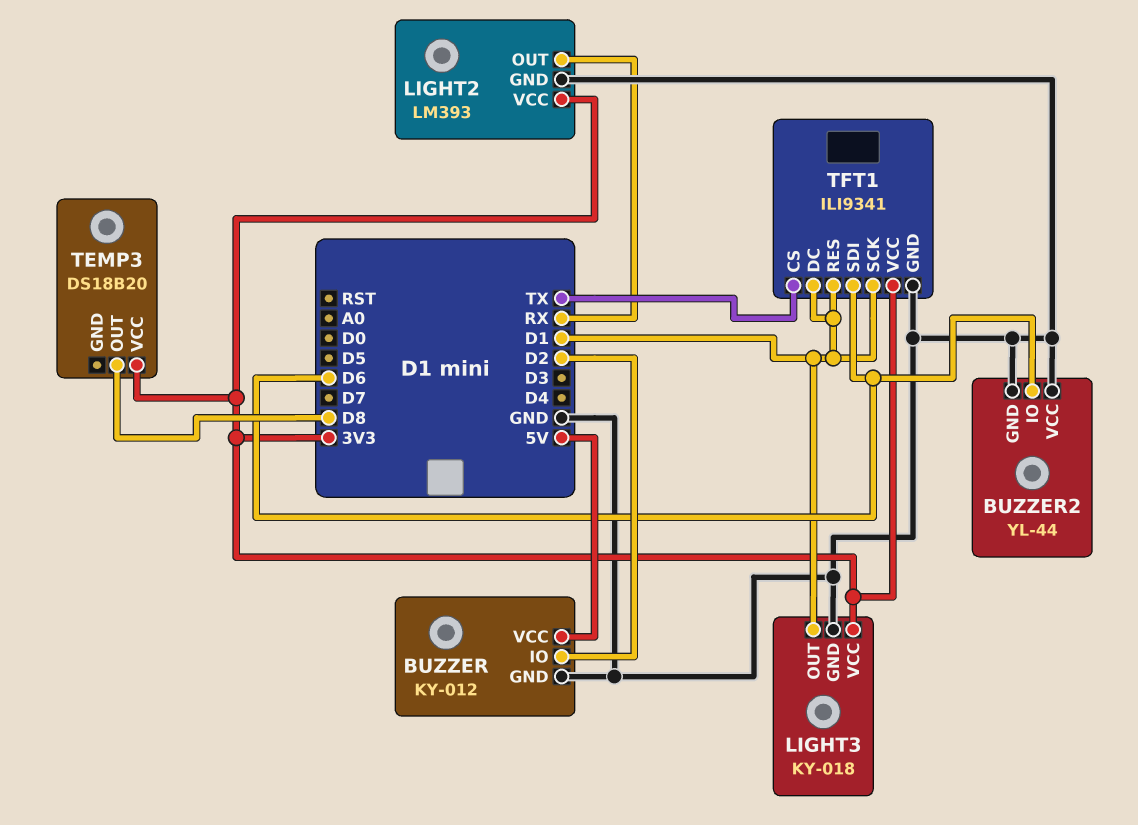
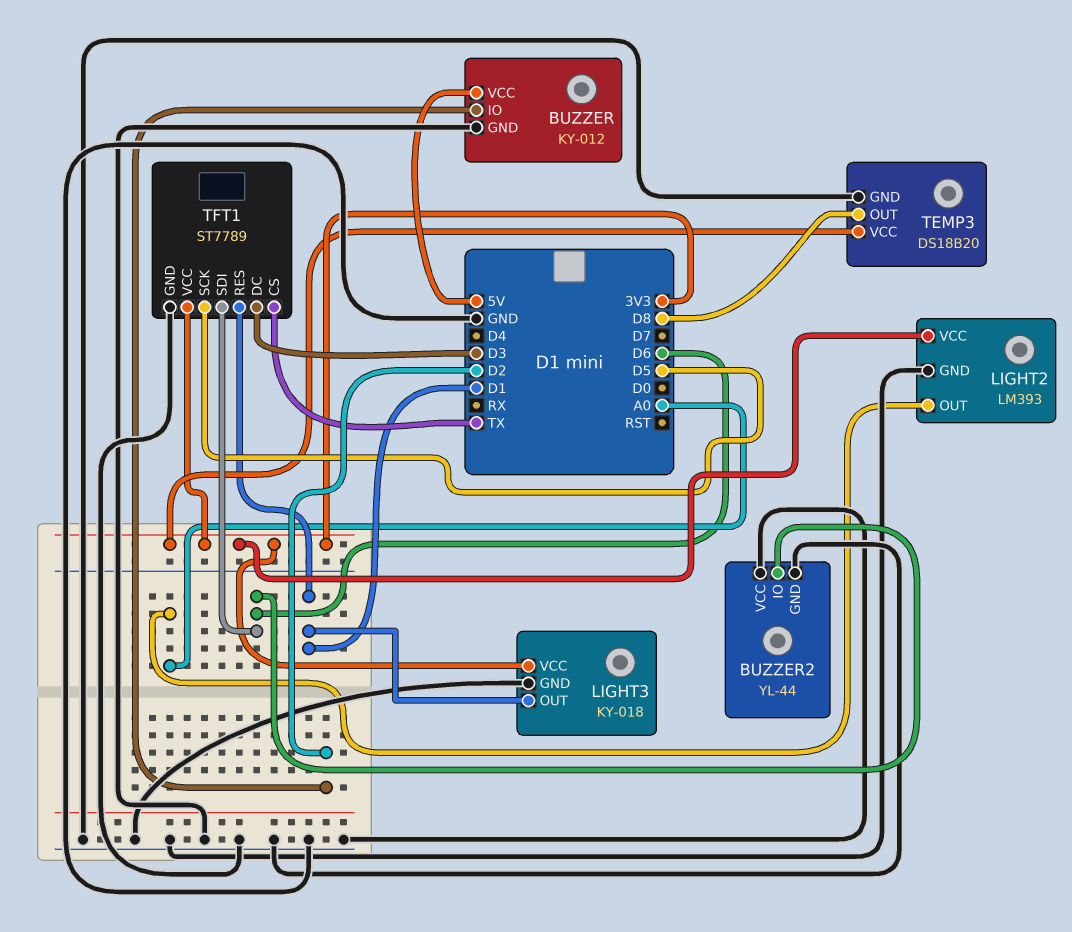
LIGHT2 pin OUT: RX -> A0
TEMP3 pin GND: none -> GND
TFT1: ILI9341 -> ST7789
TFT1 pin DC: D1 -> D3
TFT1 pin SCK: D1 -> D5

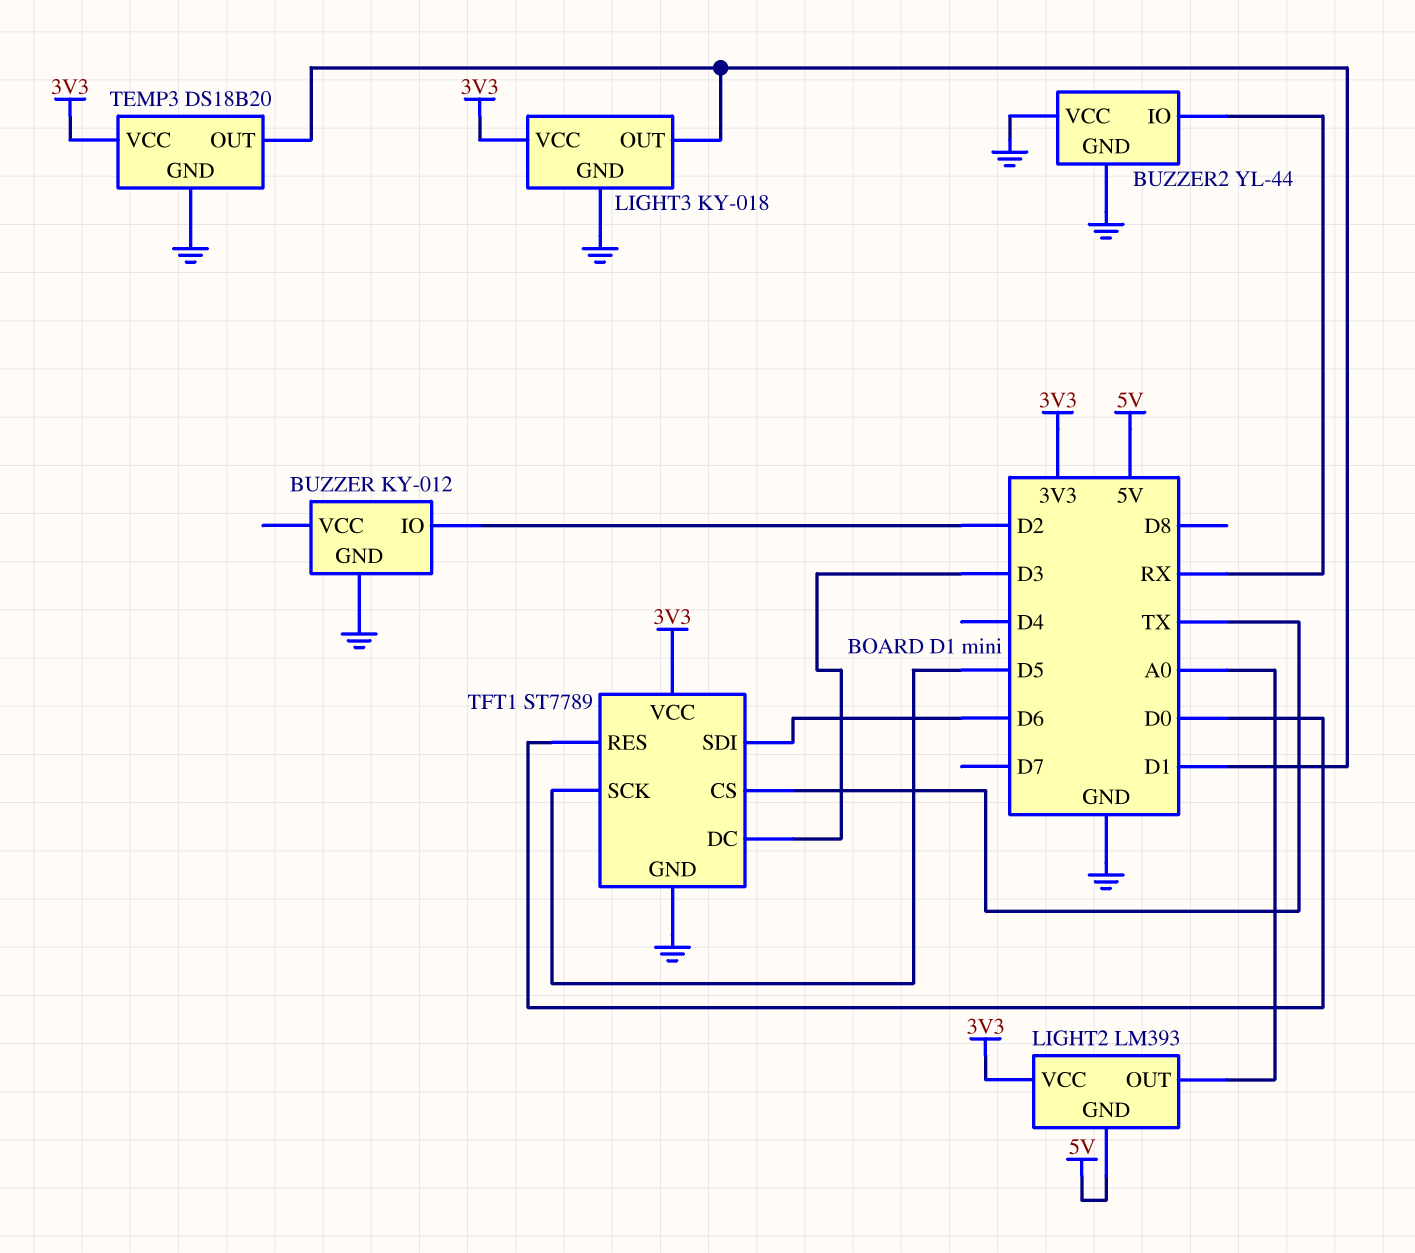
BUZZER pin VCC: 5V -> none
BUZZER2 pin IO: D6 -> RX
LIGHT2 pin GND: GND -> 5V
TEMP3 pin OUT: D8 -> D1
TFT1 pin RES: D1 -> D0

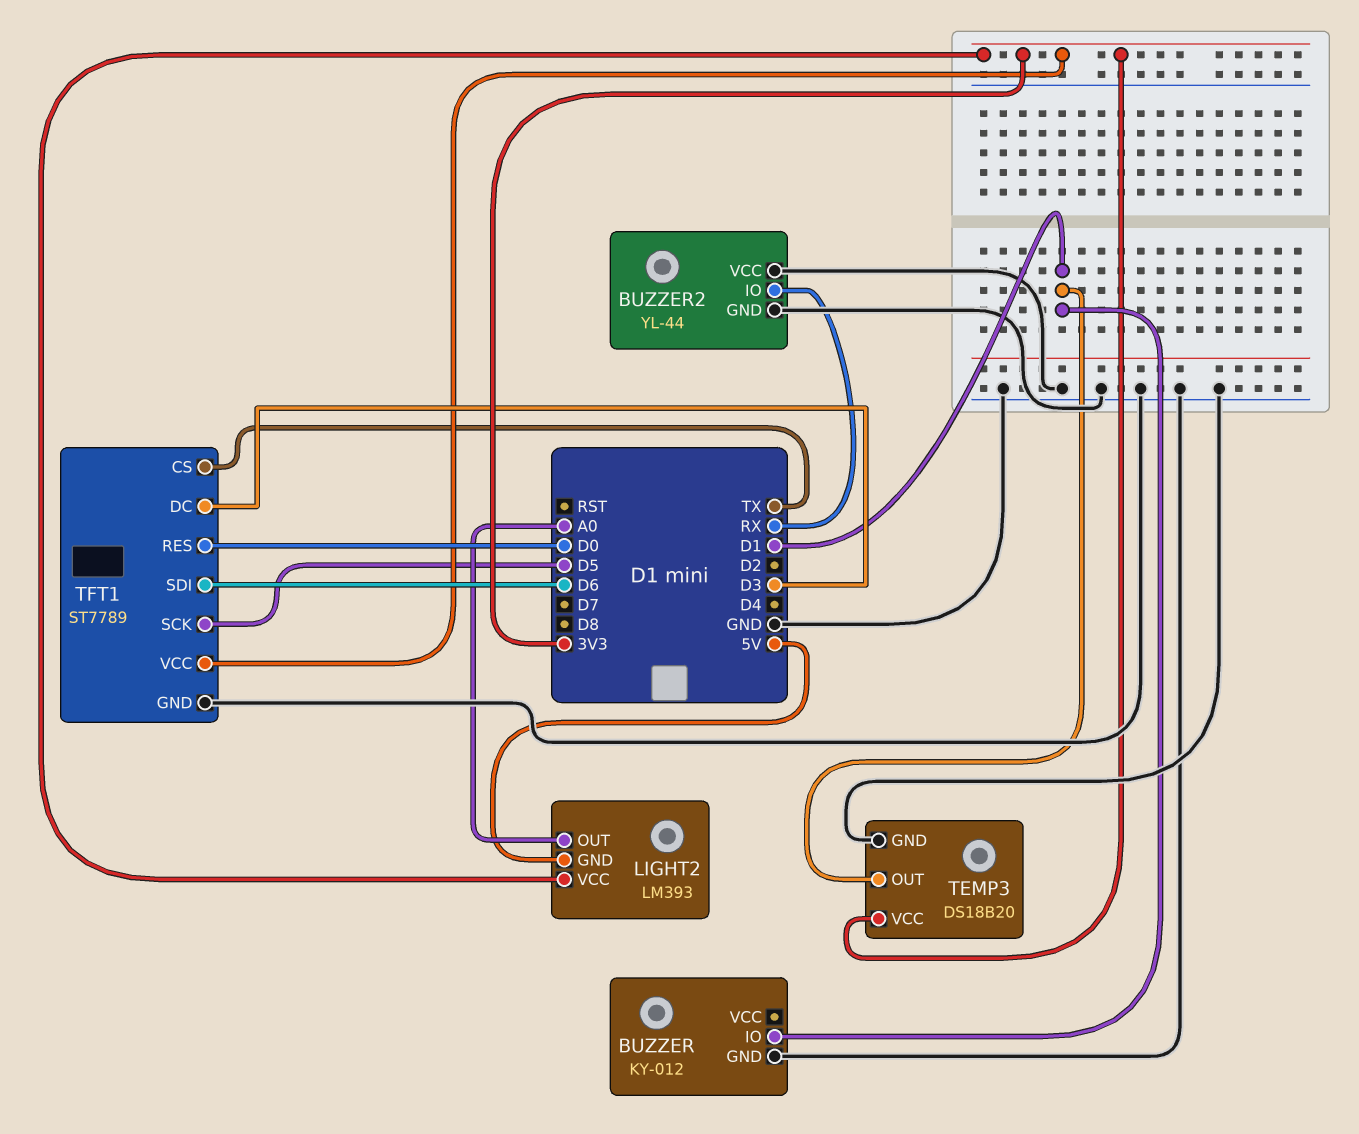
BUZZER pin IO: D2 -> D1
LIGHT3: KY-018 -> none
LIGHT3 pin GND: GND -> none
LIGHT3 pin OUT: D1 -> none
LIGHT3 pin VCC: 3V3 -> none

